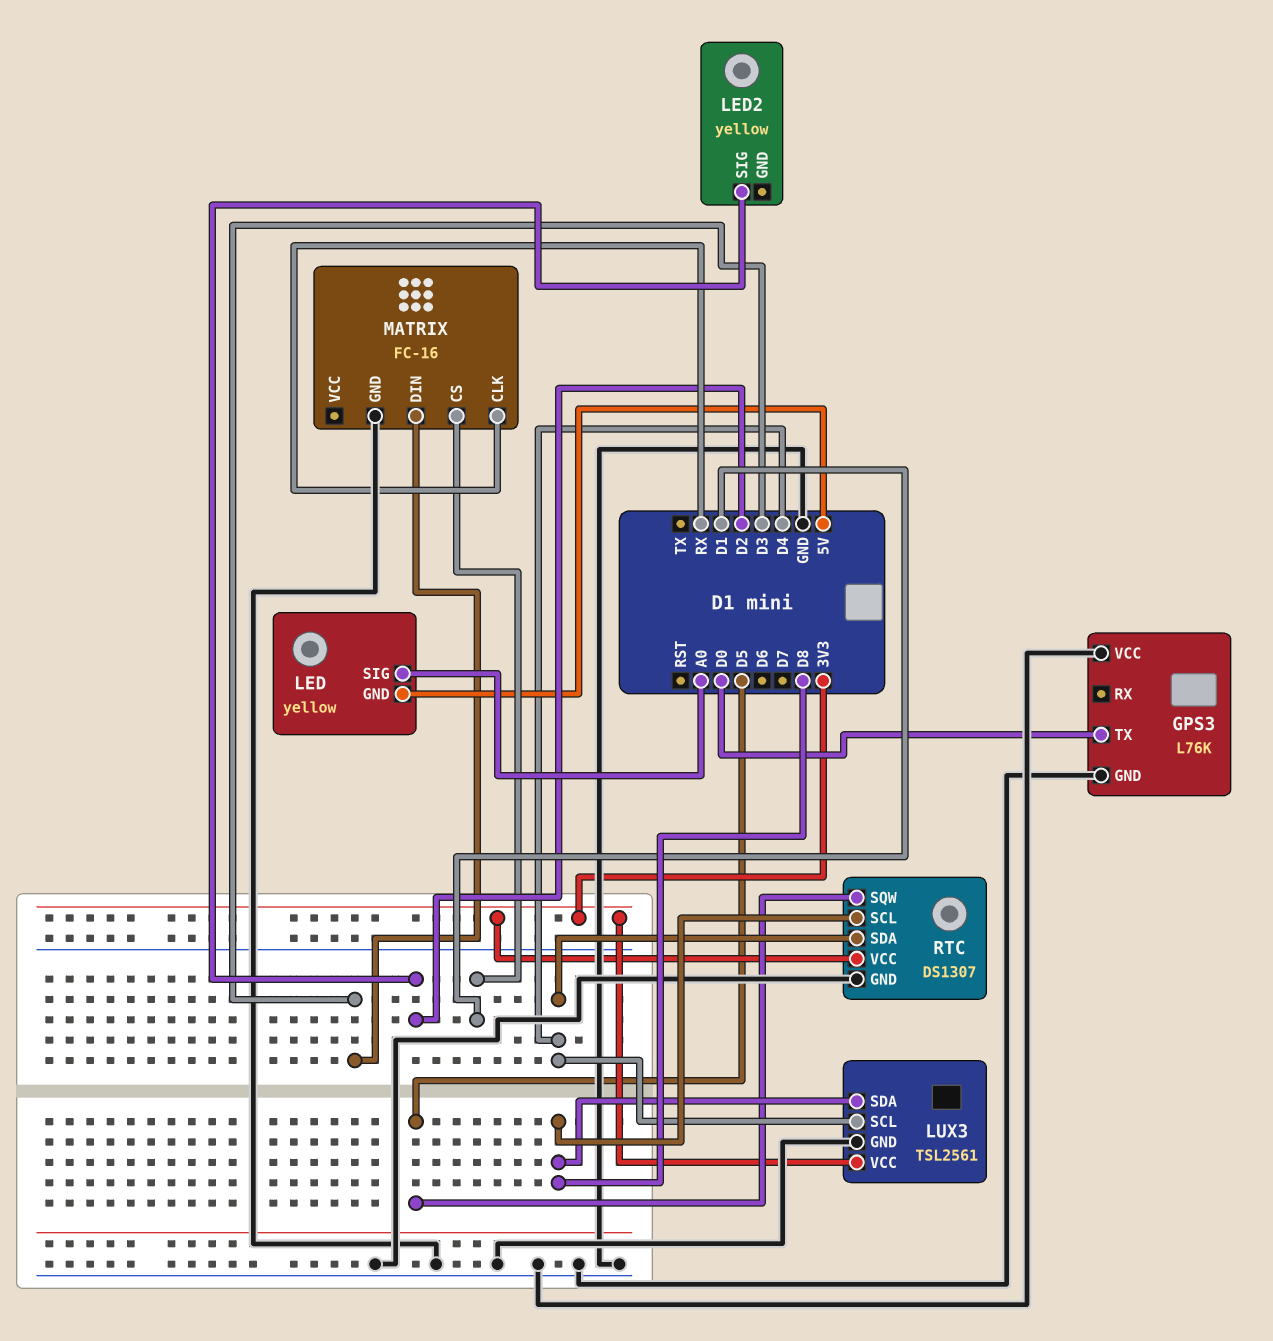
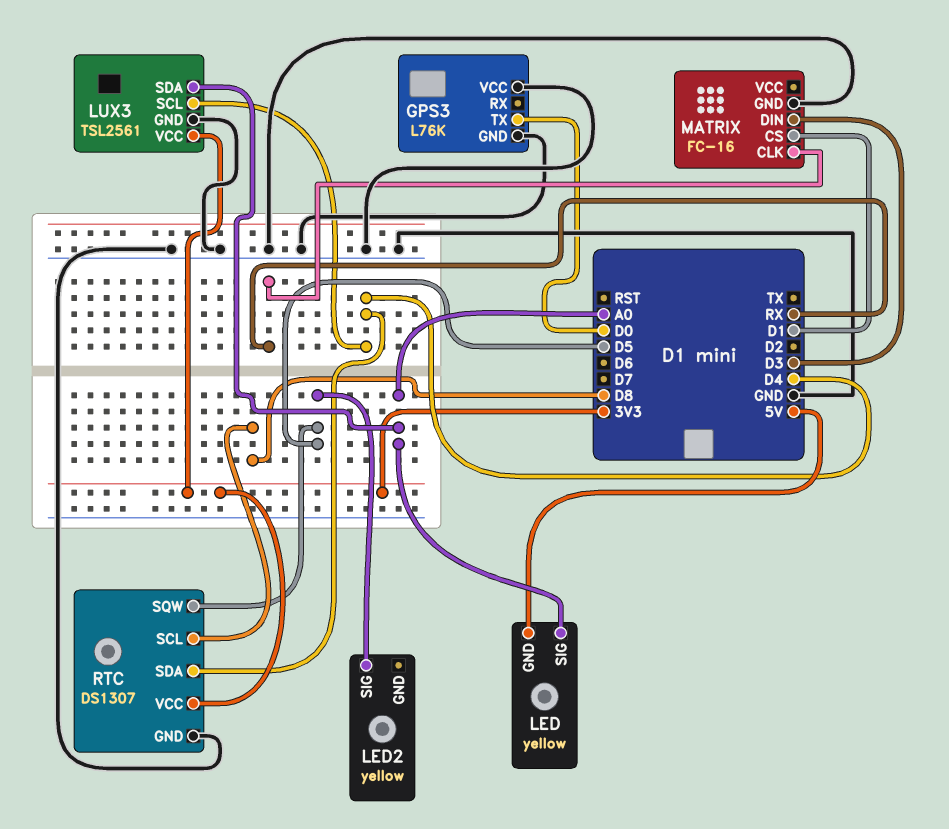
LED2 pin SIG: D2 -> D5
LUX3 pin SDA: D8 -> A0

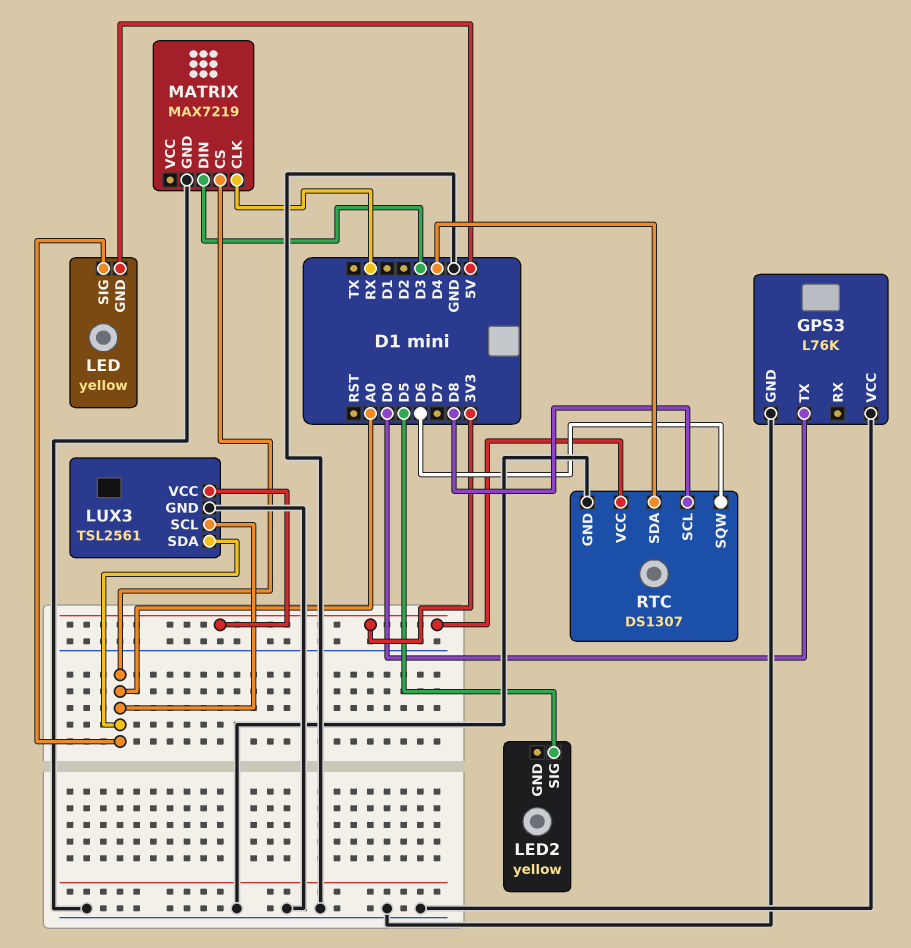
LUX3 pin SCL: D4 -> A0
MATRIX: FC-16 -> MAX7219
MATRIX pin CS: D1 -> A0
RTC pin SQW: D5 -> D6

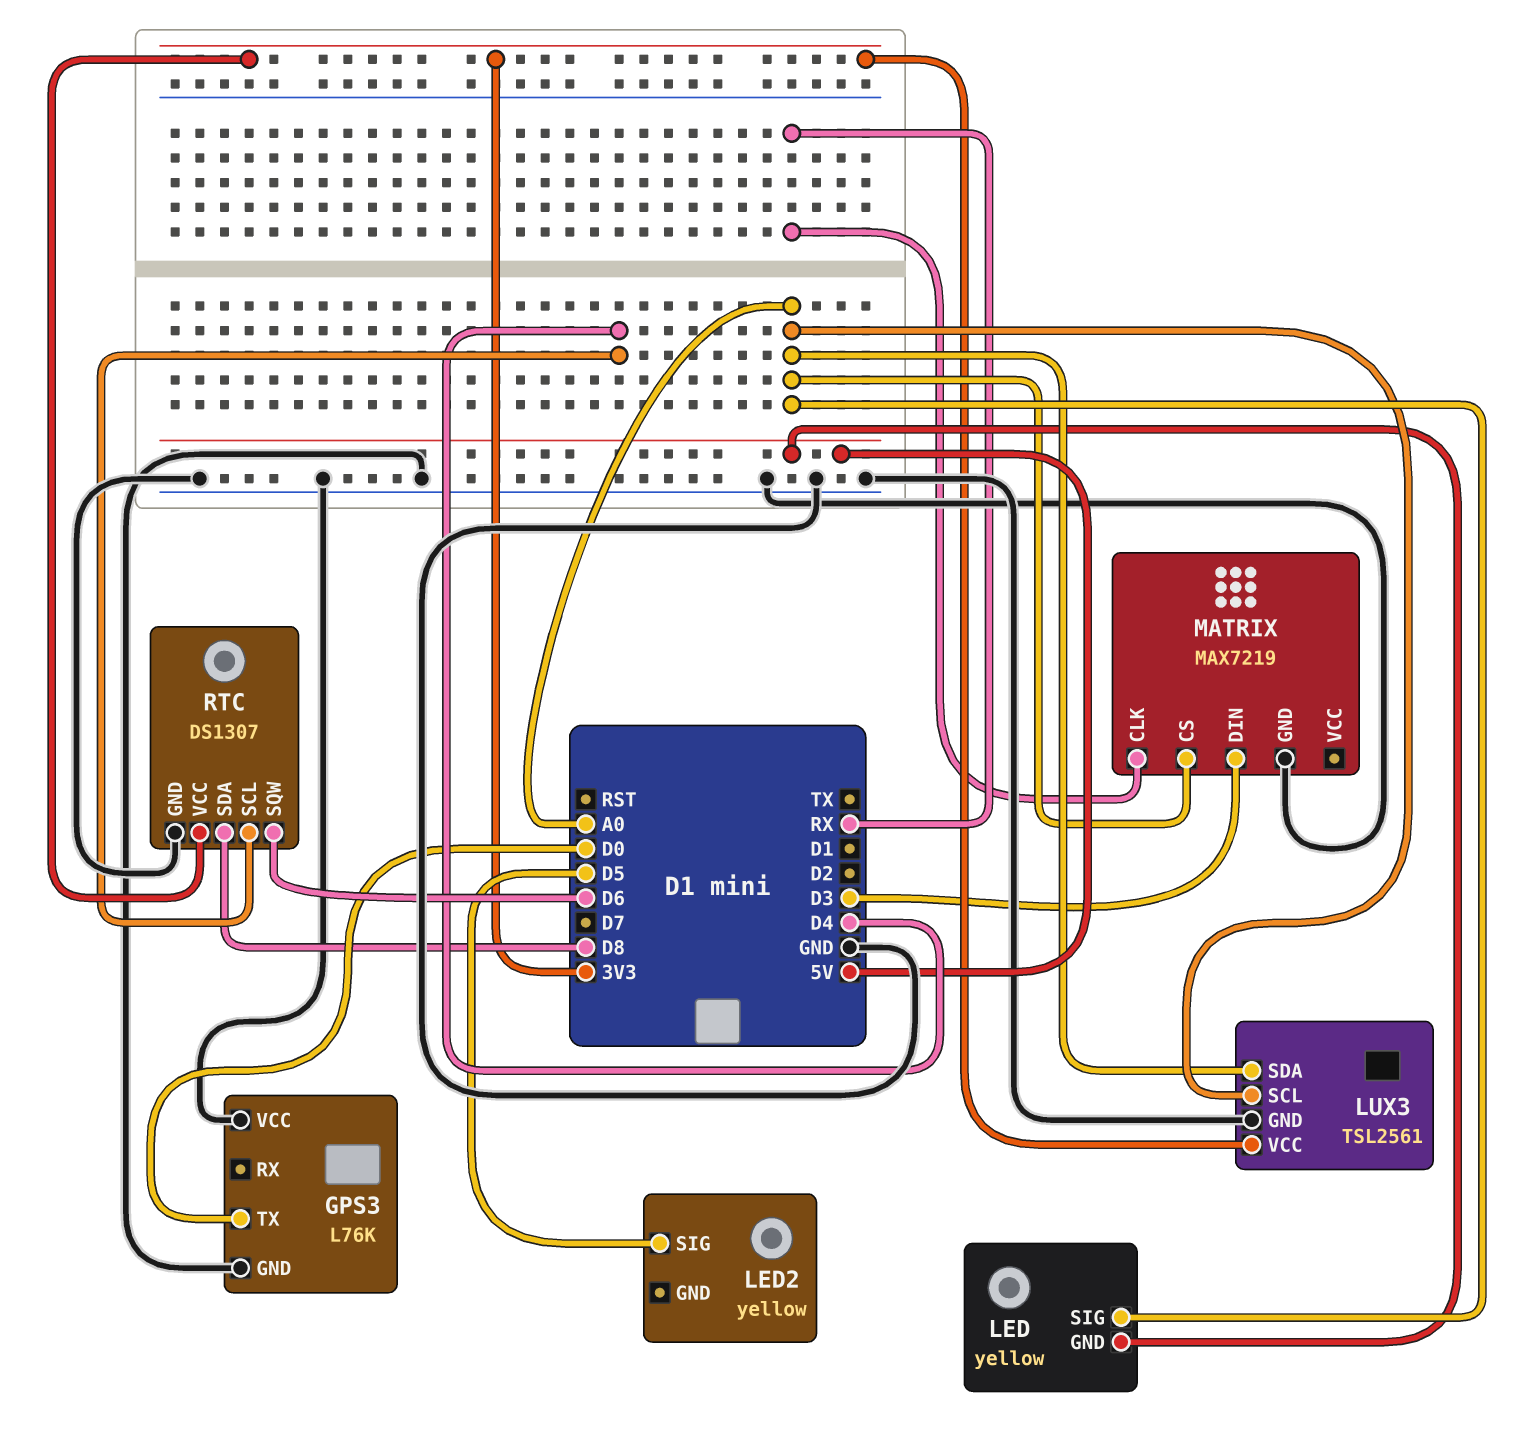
RTC pin SCL: D8 -> D4
RTC pin SDA: D4 -> D8

